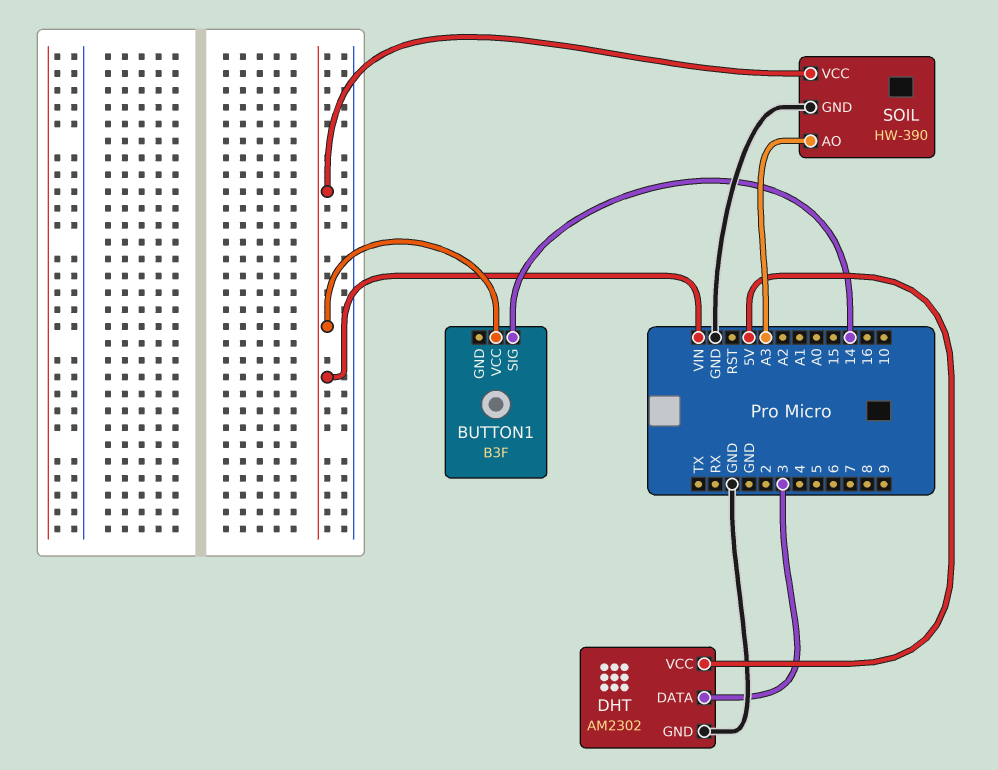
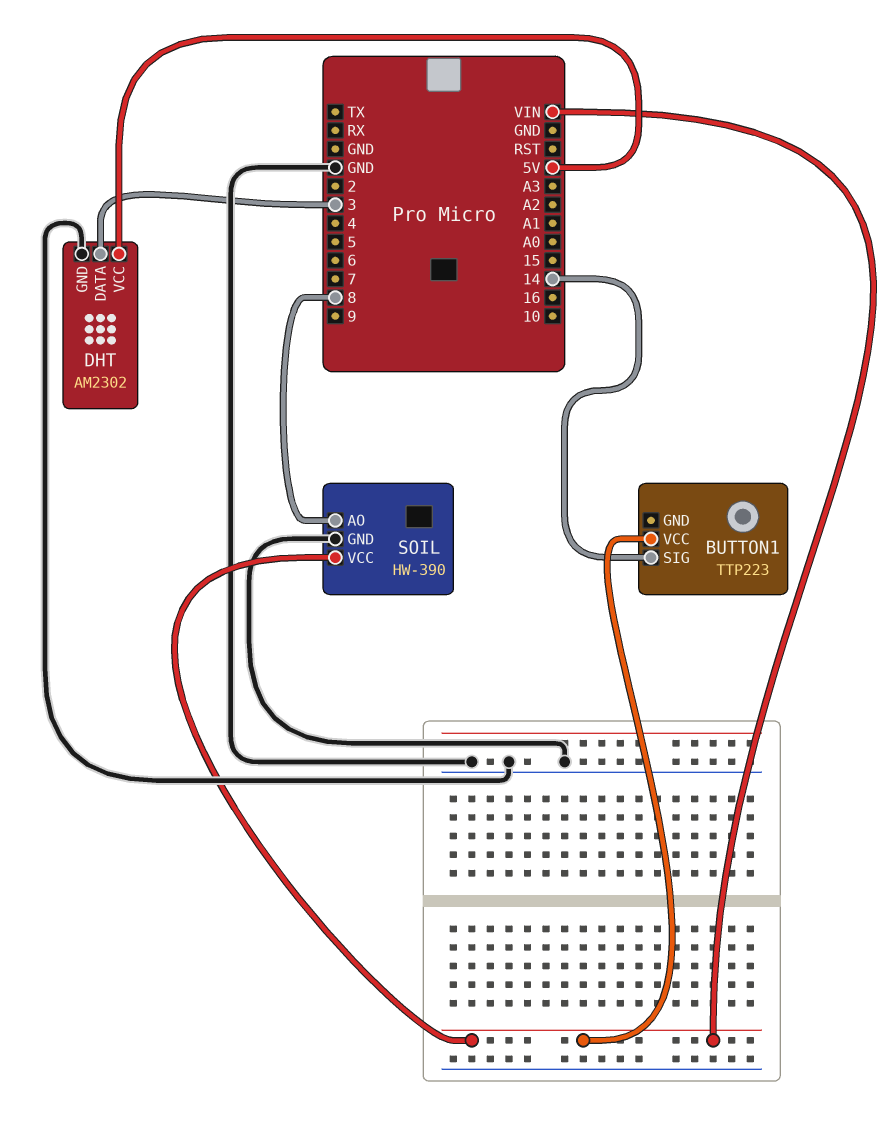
BUTTON1: B3F -> TTP223
SOIL pin AO: A3 -> 8

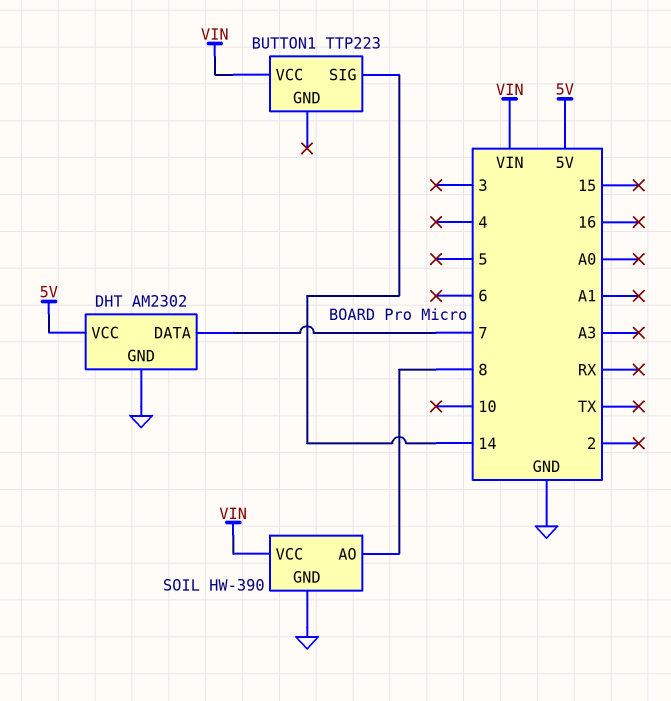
DHT pin DATA: 3 -> 7

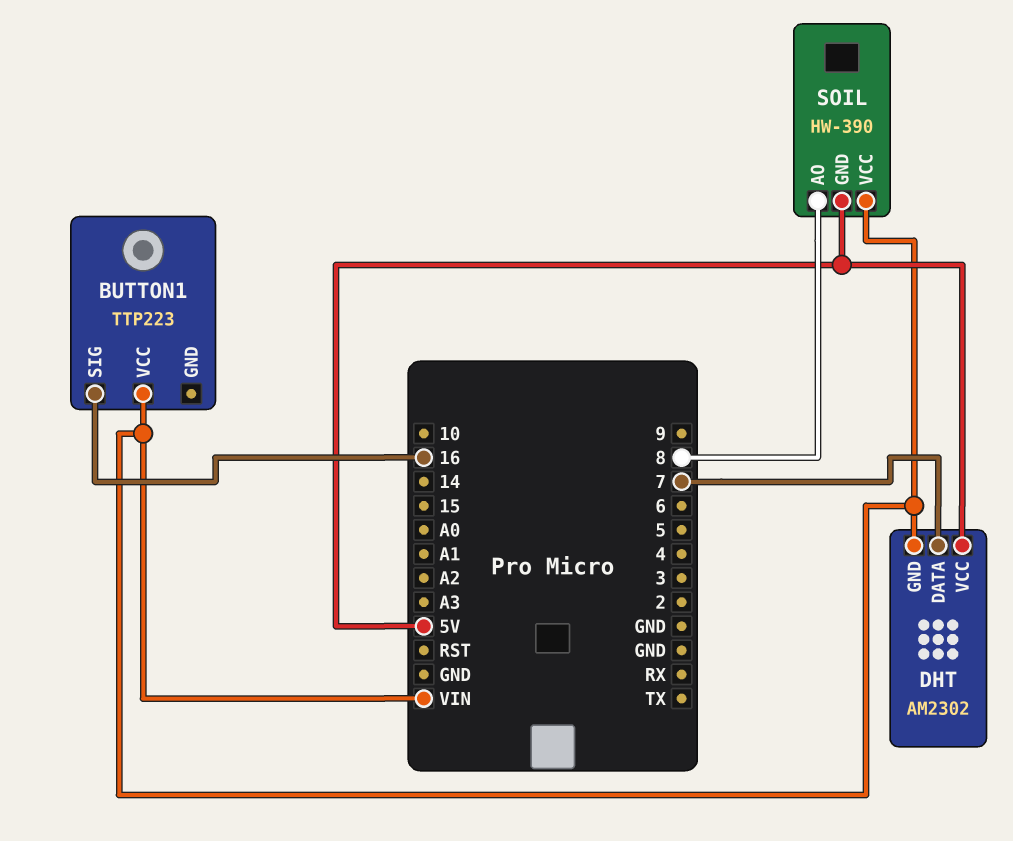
BUTTON1 pin SIG: 14 -> 16
DHT pin GND: GND -> VIN
SOIL pin GND: GND -> 5V

